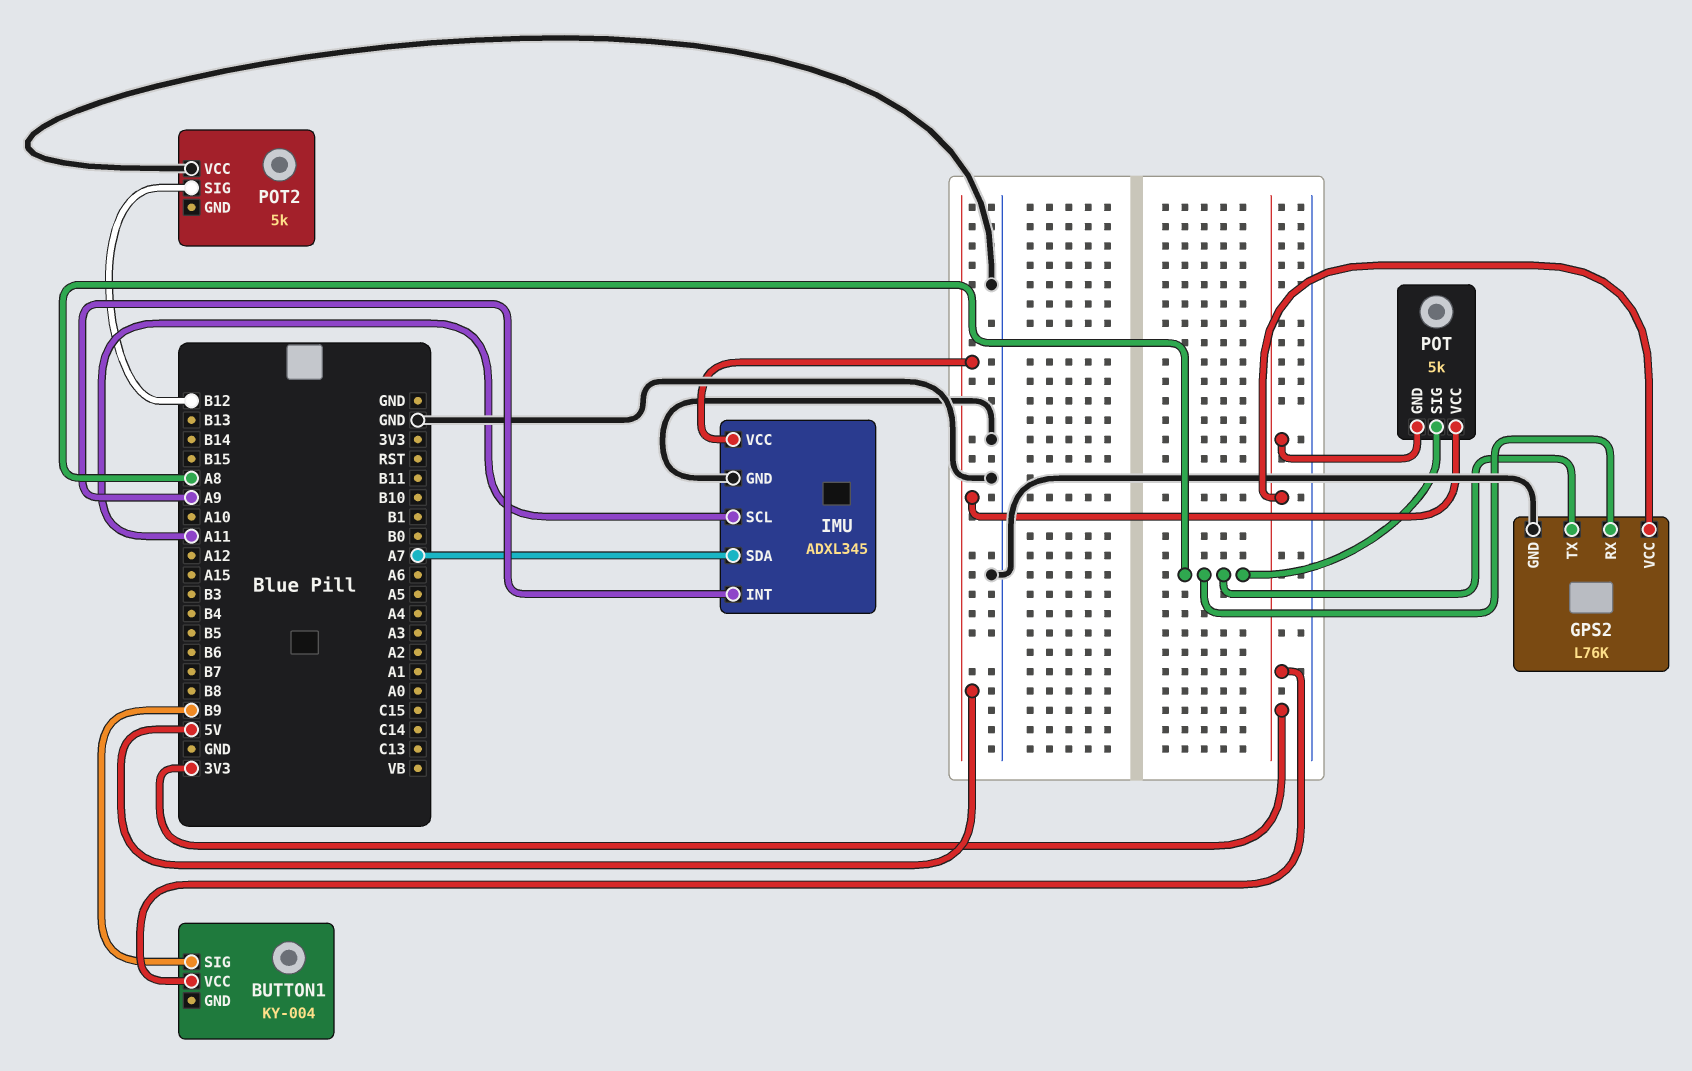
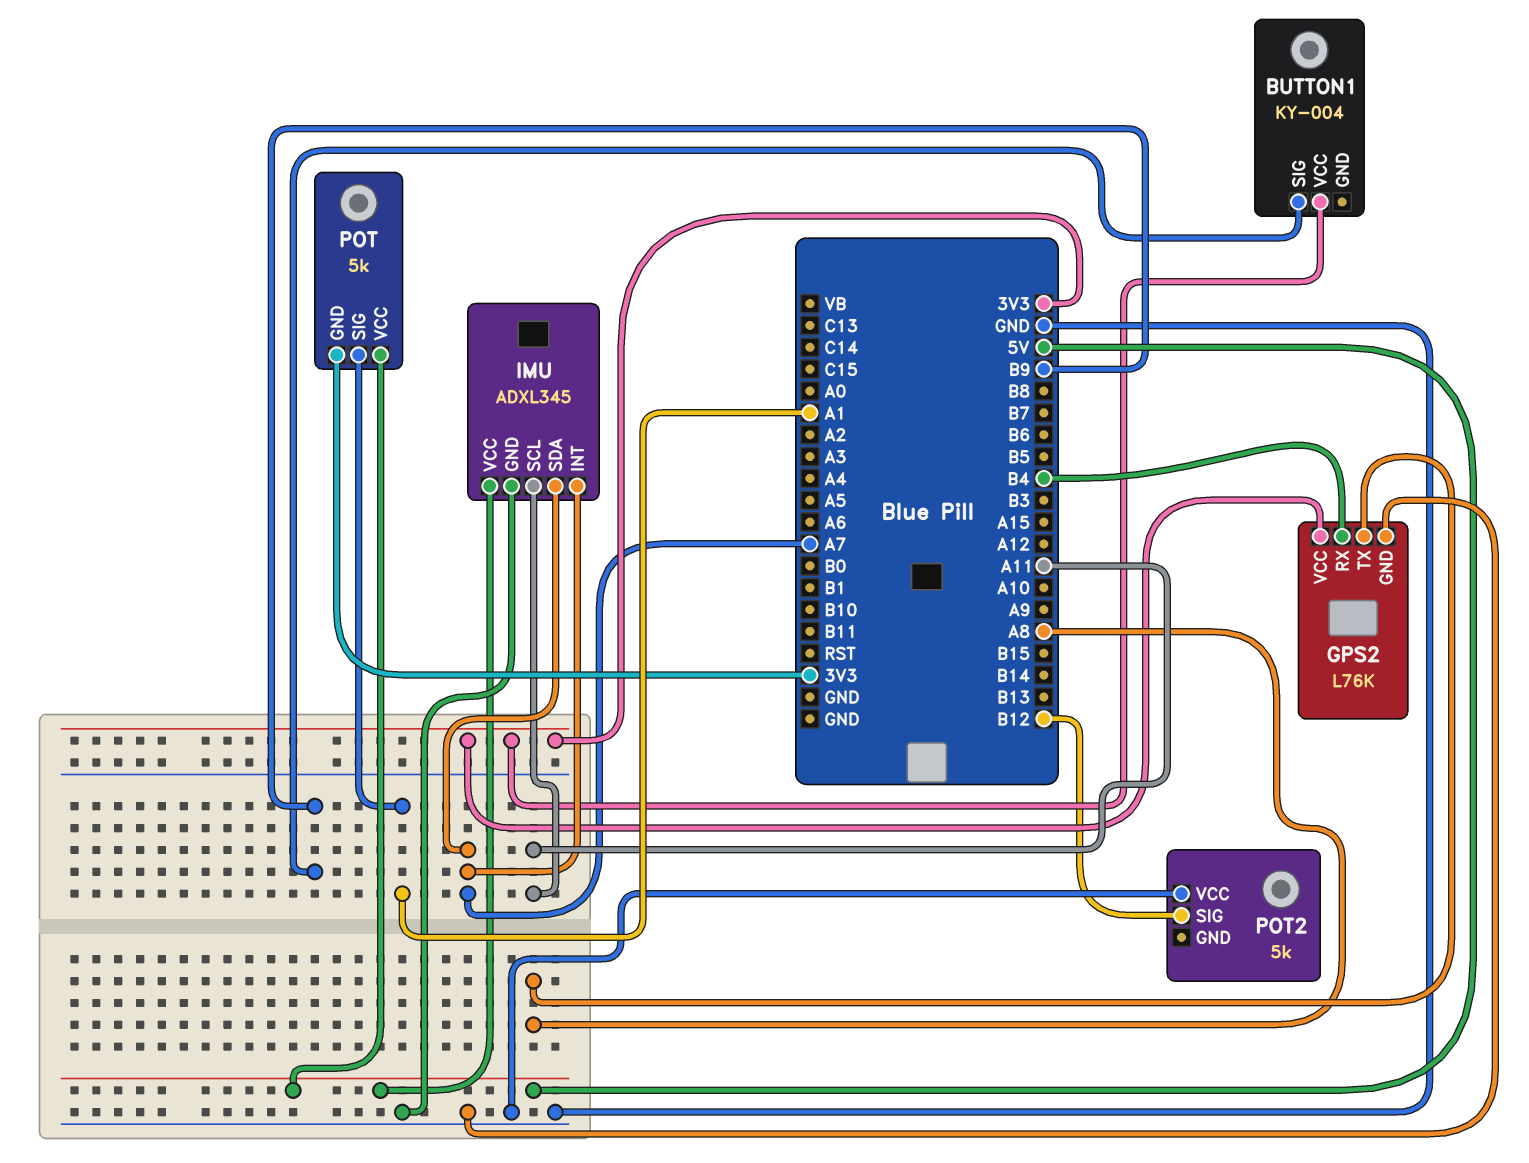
GPS2 pin RX: A8 -> B4
IMU pin INT: A9 -> A7
POT pin SIG: A8 -> A1

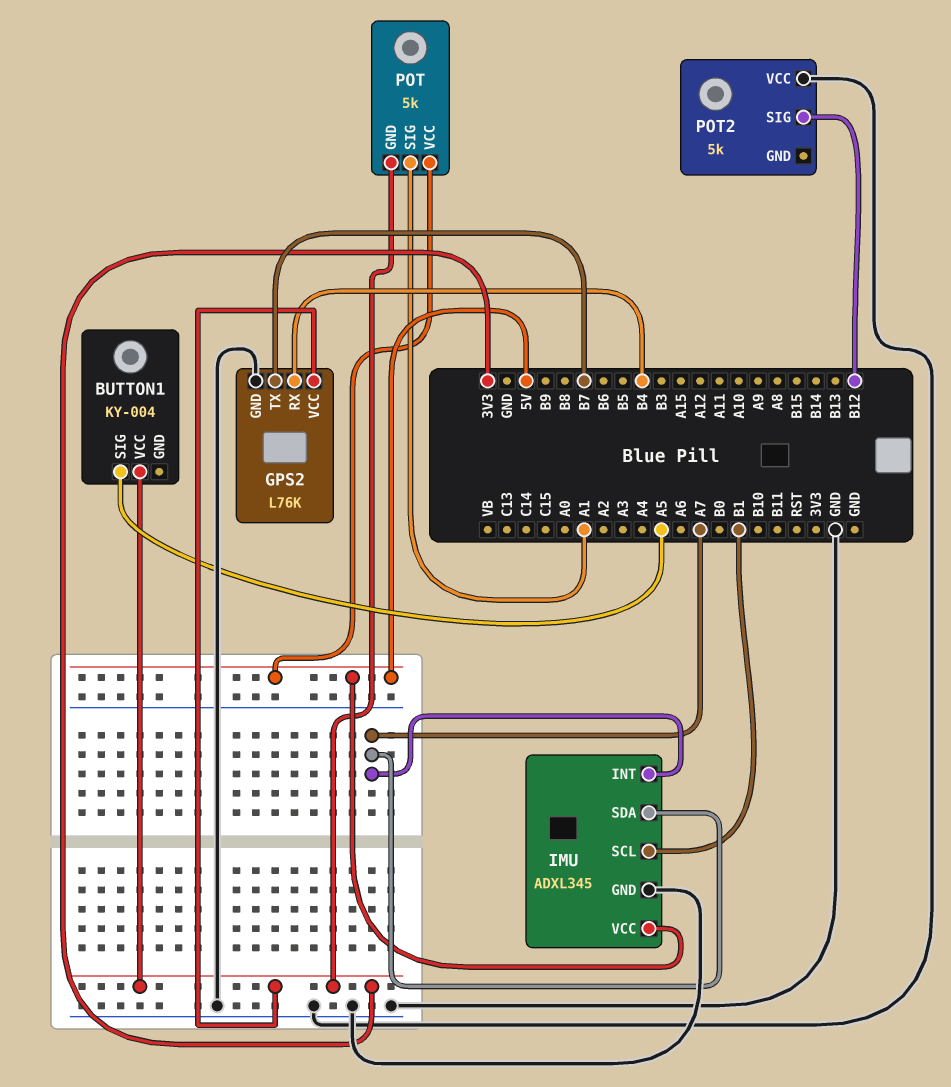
BUTTON1 pin SIG: B9 -> A5
GPS2 pin TX: A8 -> B7
IMU pin SCL: A11 -> B1

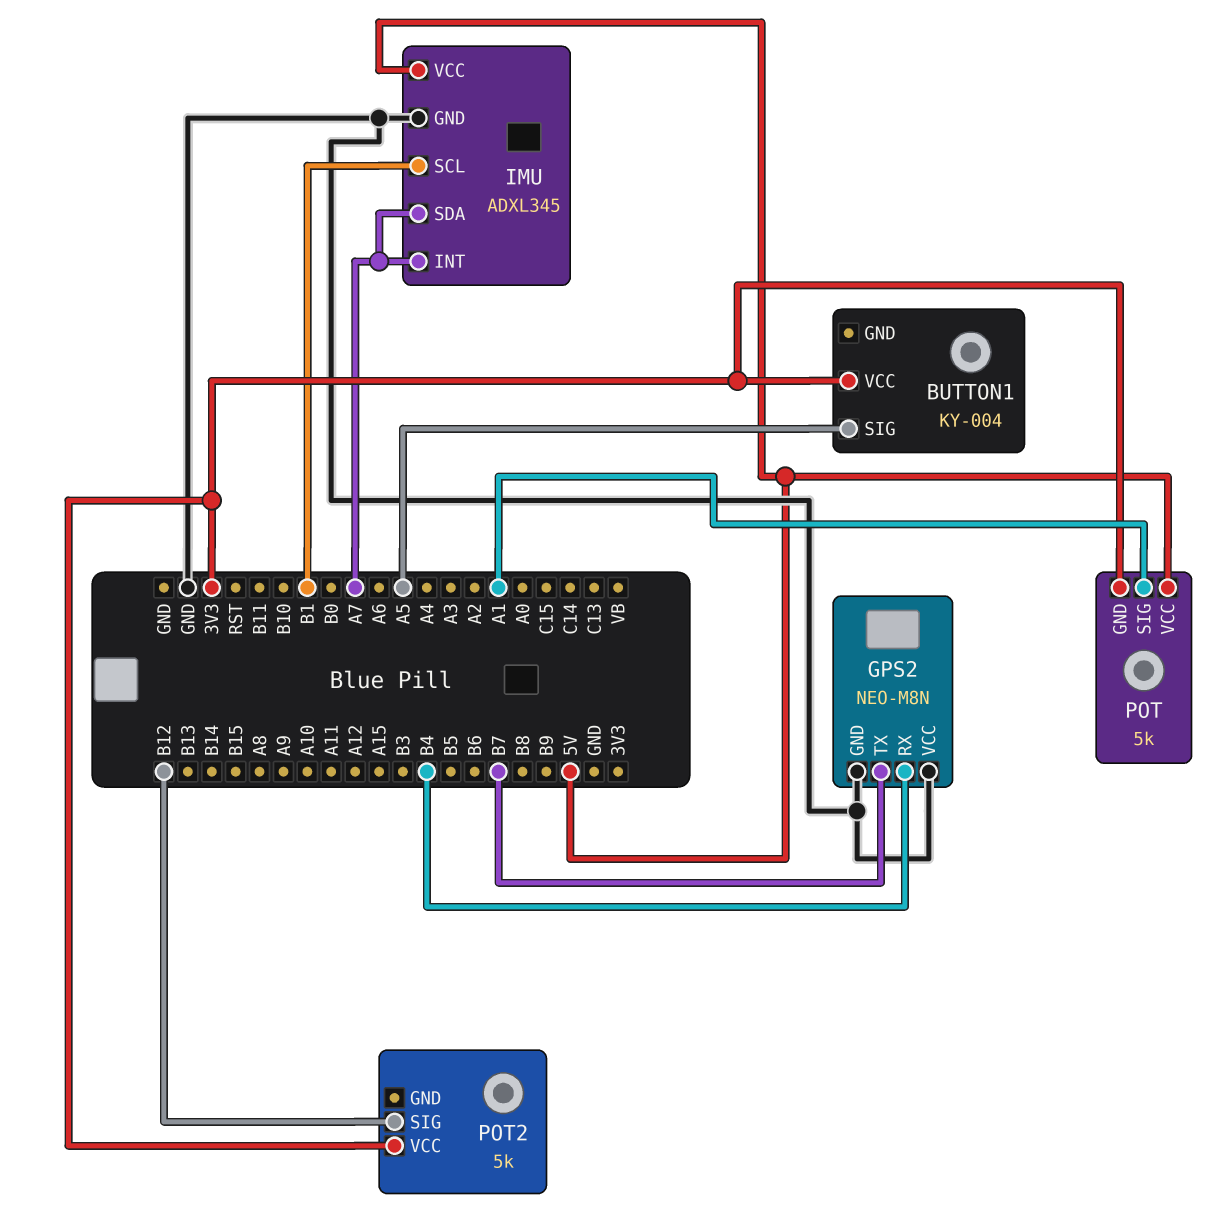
GPS2: L76K -> NEO-M8N
GPS2 pin VCC: 3V3 -> GND
POT2 pin VCC: GND -> 3V3

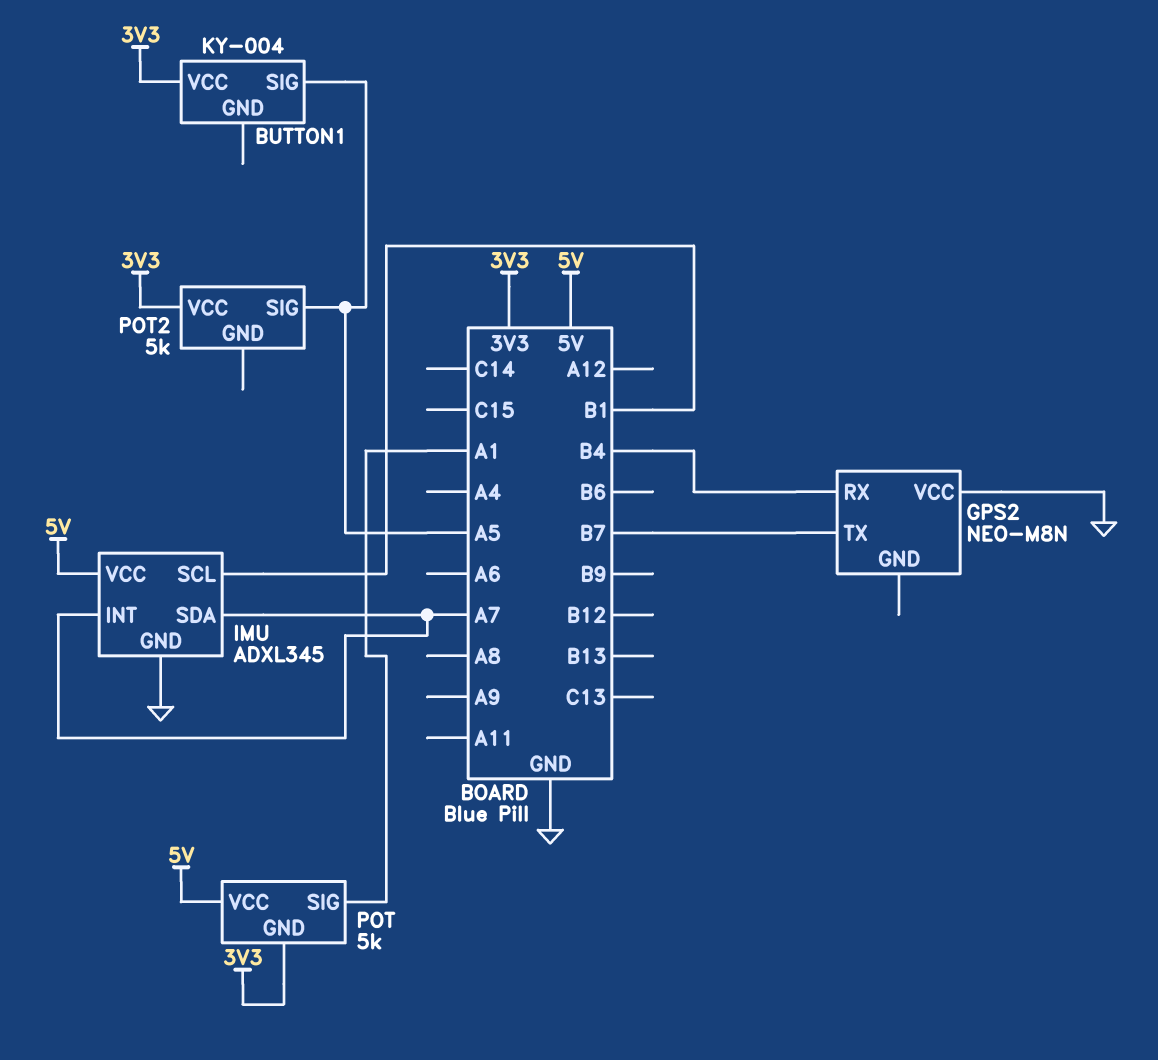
GPS2 pin GND: GND -> none
POT2 pin SIG: B12 -> A5

